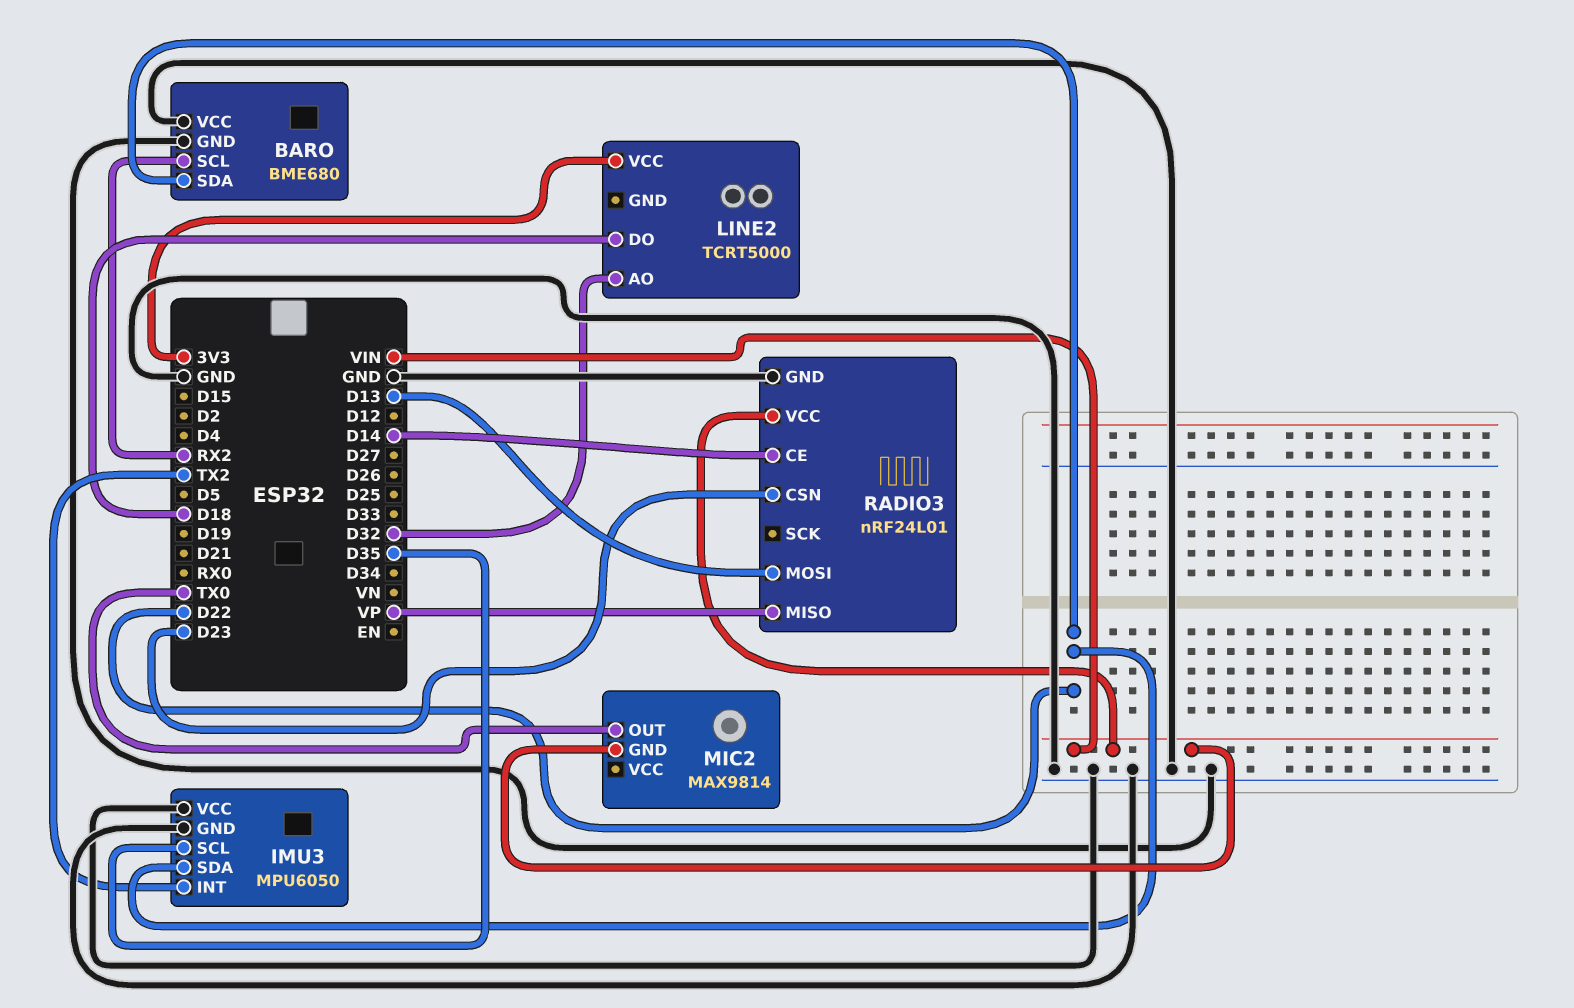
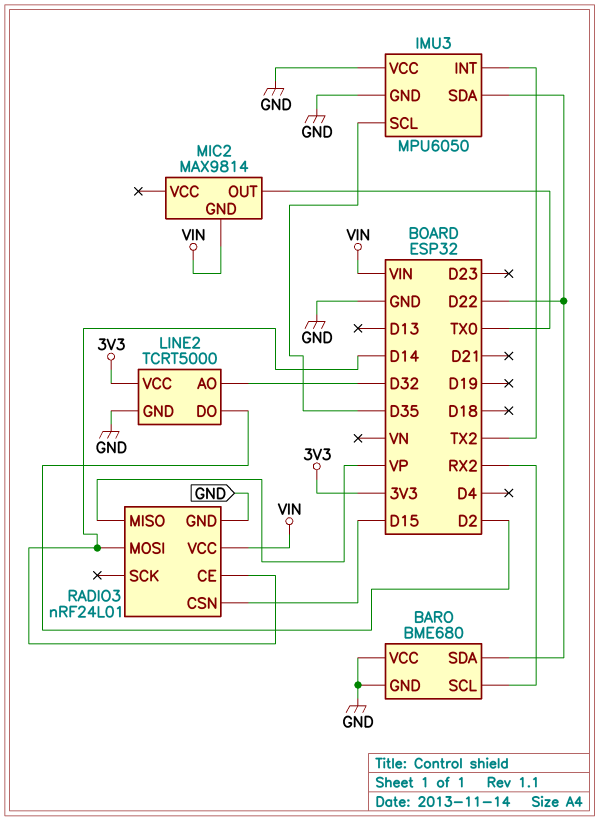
LINE2 pin DO: D18 -> D2
LINE2 pin GND: none -> GND
RADIO3 pin CSN: D23 -> D15
RADIO3 pin MOSI: D13 -> D14

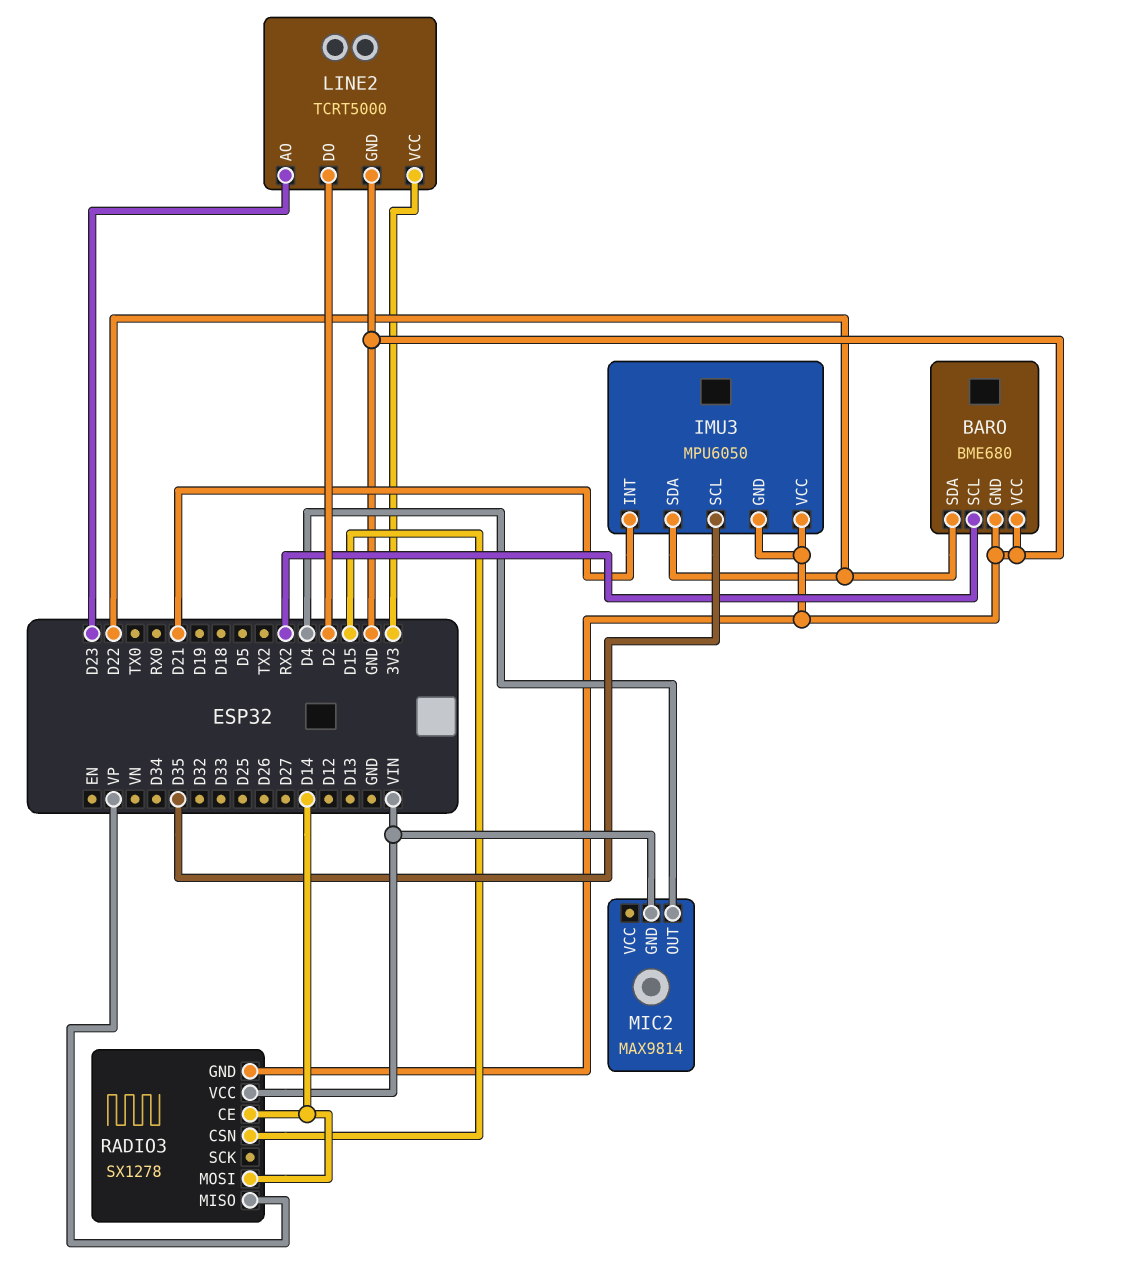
IMU3 pin INT: TX2 -> D21
LINE2 pin AO: D32 -> D23
MIC2 pin OUT: TX0 -> D4
RADIO3: nRF24L01 -> SX1278

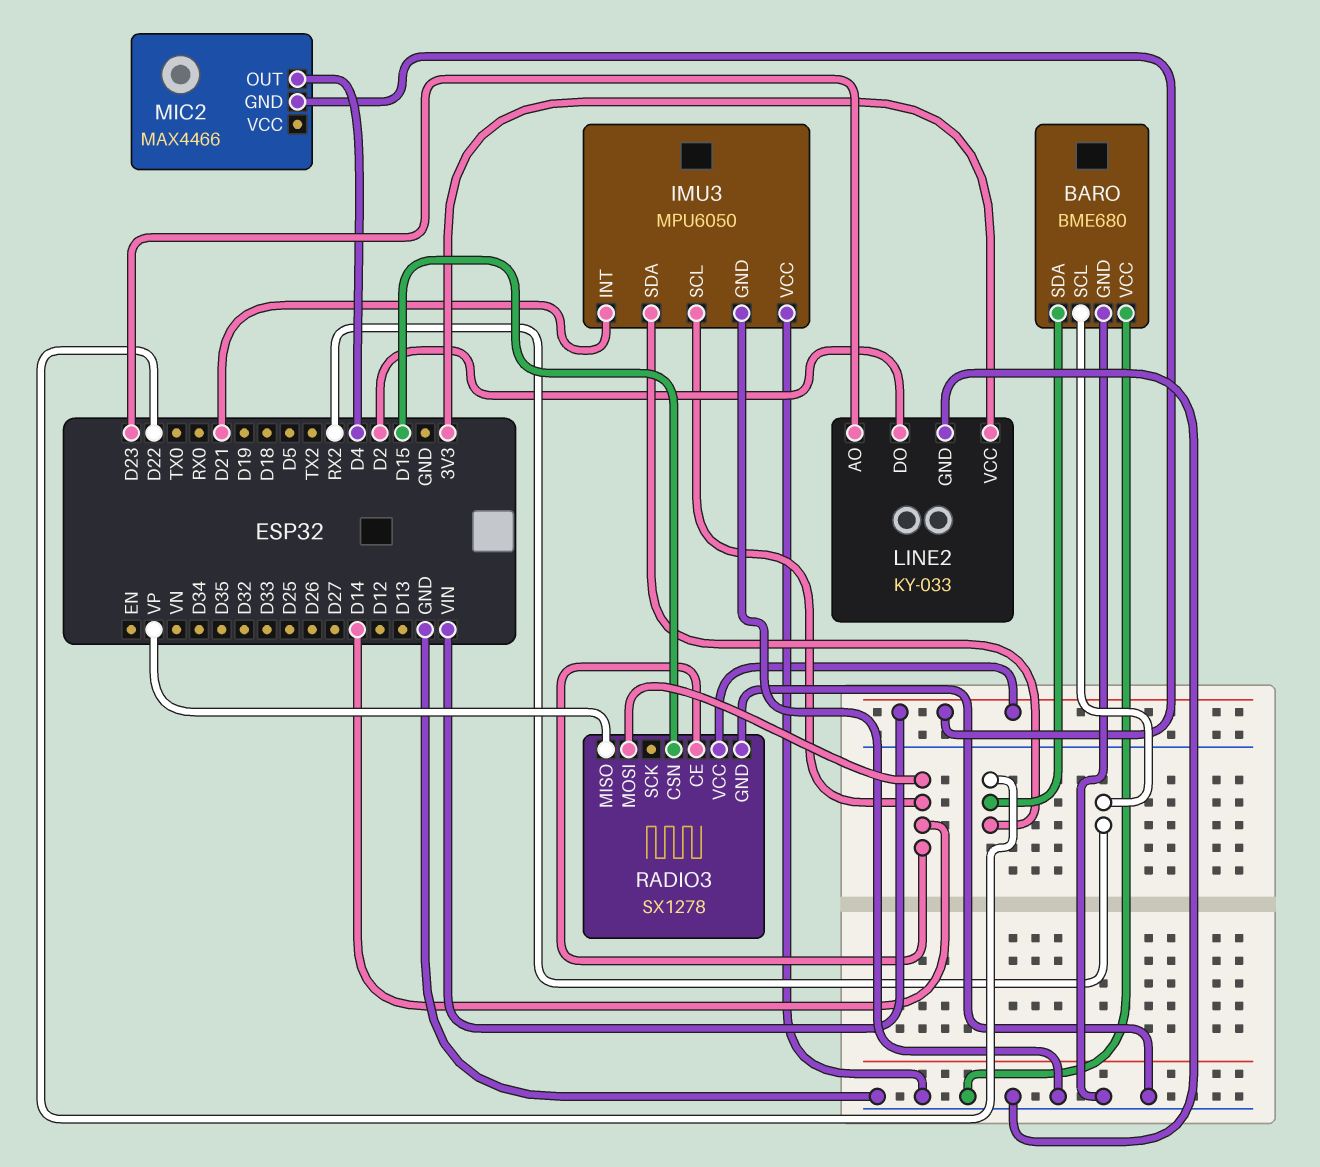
IMU3 pin SCL: D35 -> D14
LINE2: TCRT5000 -> KY-033
MIC2: MAX9814 -> MAX4466

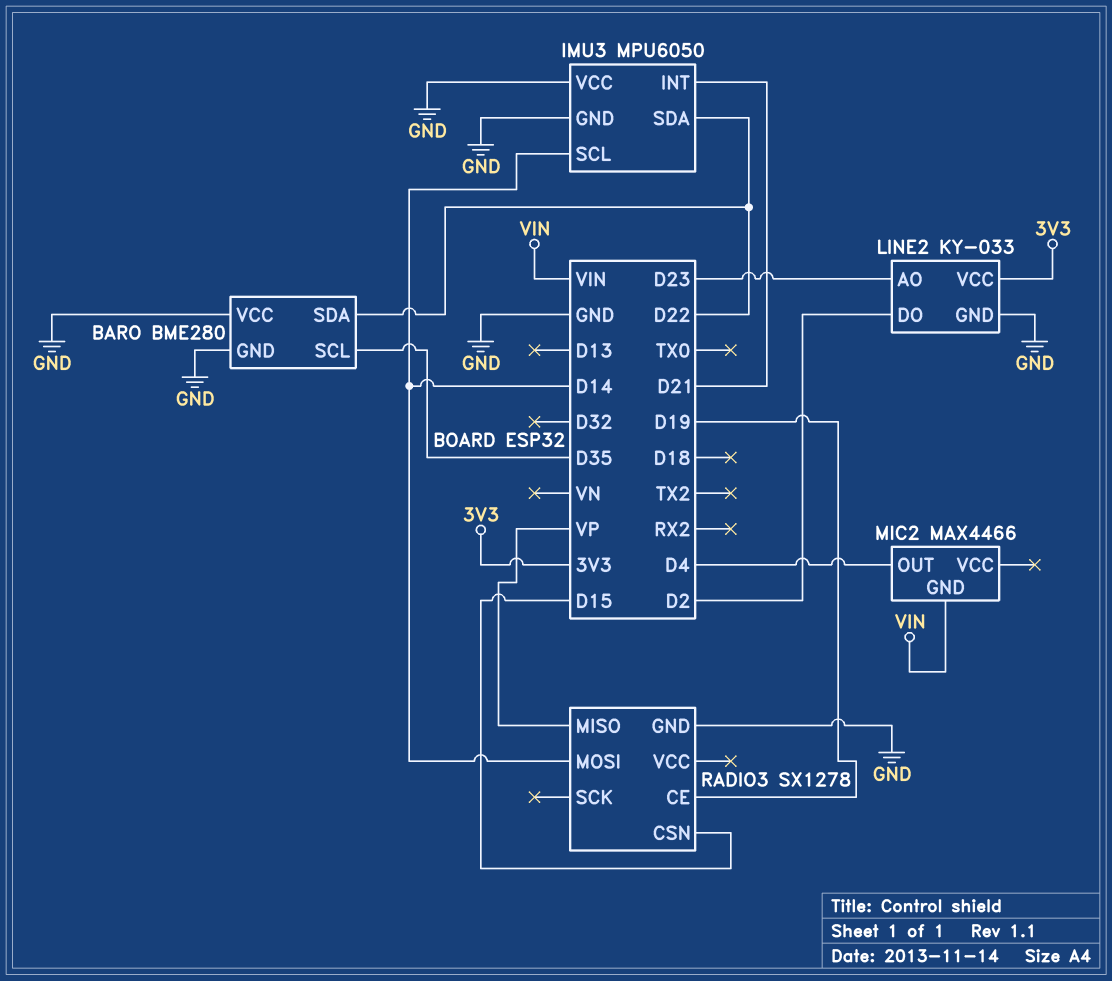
BARO: BME680 -> BME280
BARO pin SCL: RX2 -> D35
RADIO3 pin CE: D14 -> D19
RADIO3 pin VCC: VIN -> none

